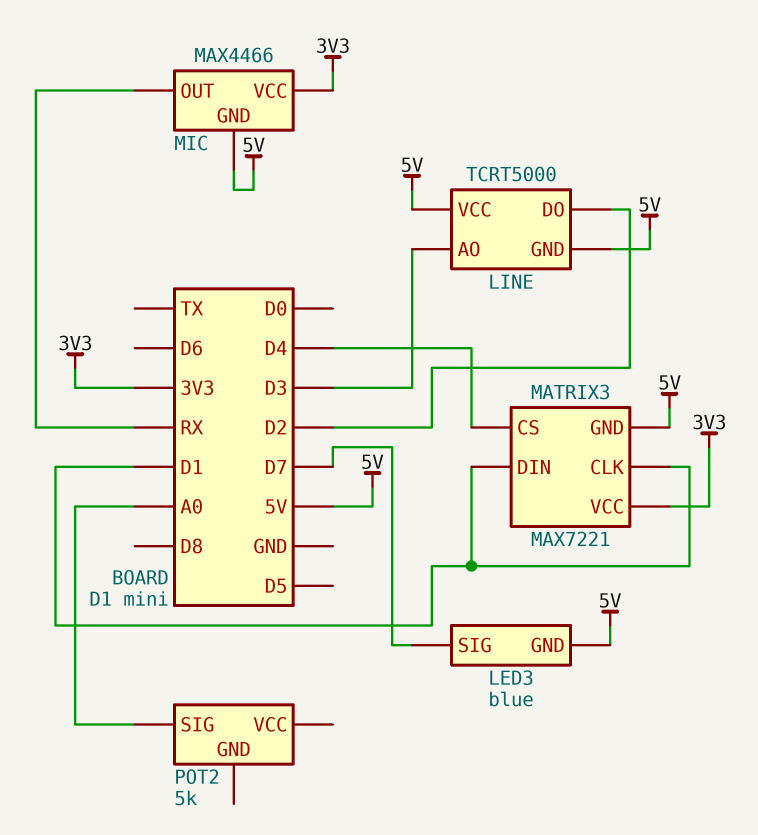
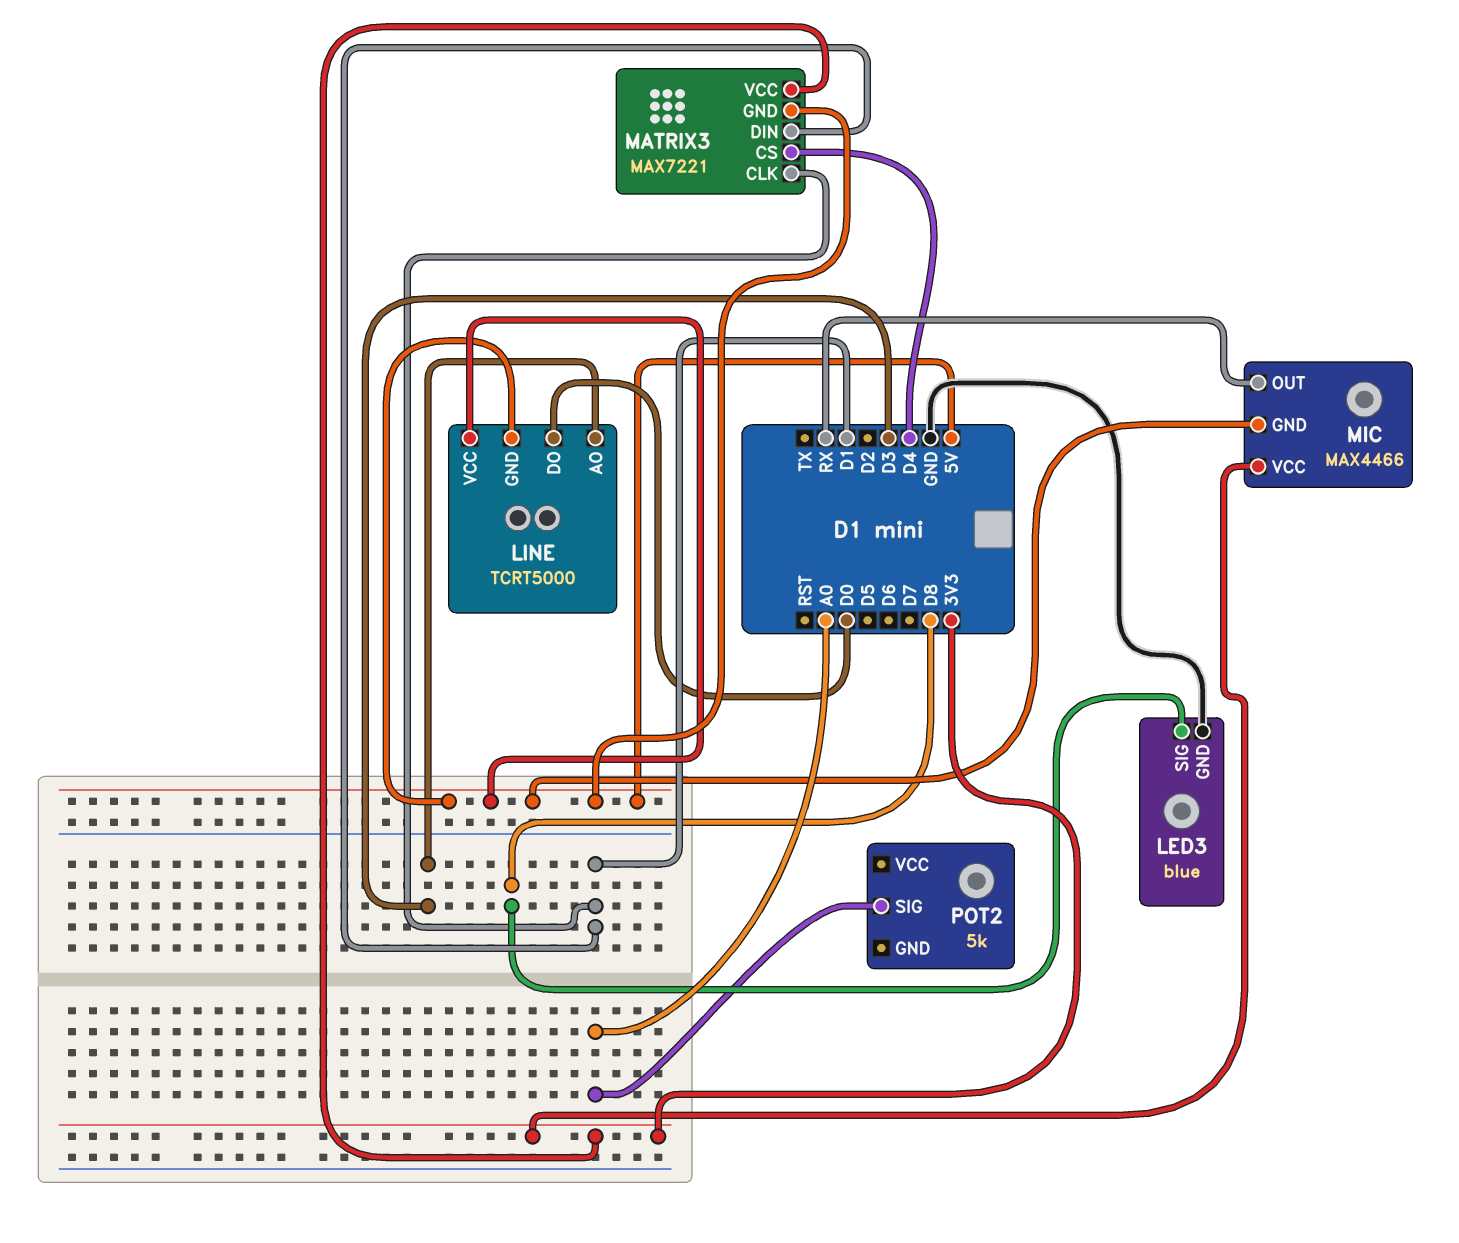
LED3 pin GND: 5V -> GND
LED3 pin SIG: D7 -> D8
LINE pin DO: D2 -> D0

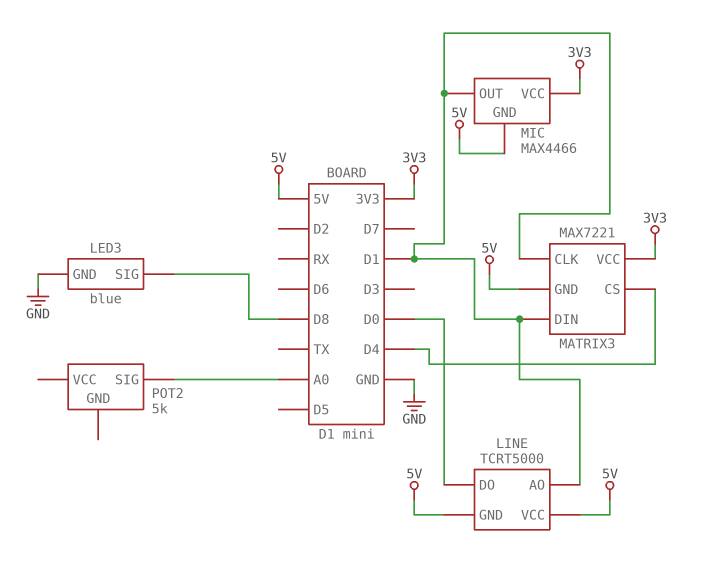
LINE pin AO: D3 -> D1
MIC pin OUT: RX -> D1

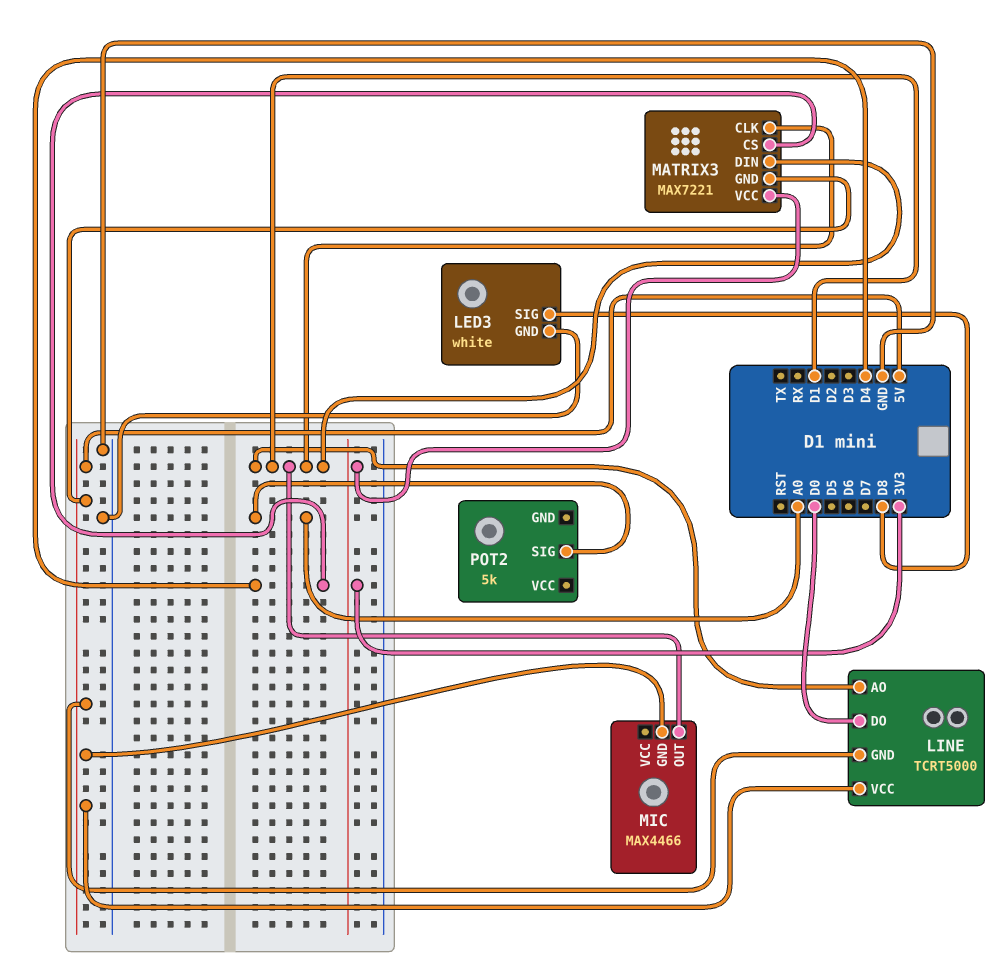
LED3: blue -> white
MIC pin VCC: 3V3 -> none

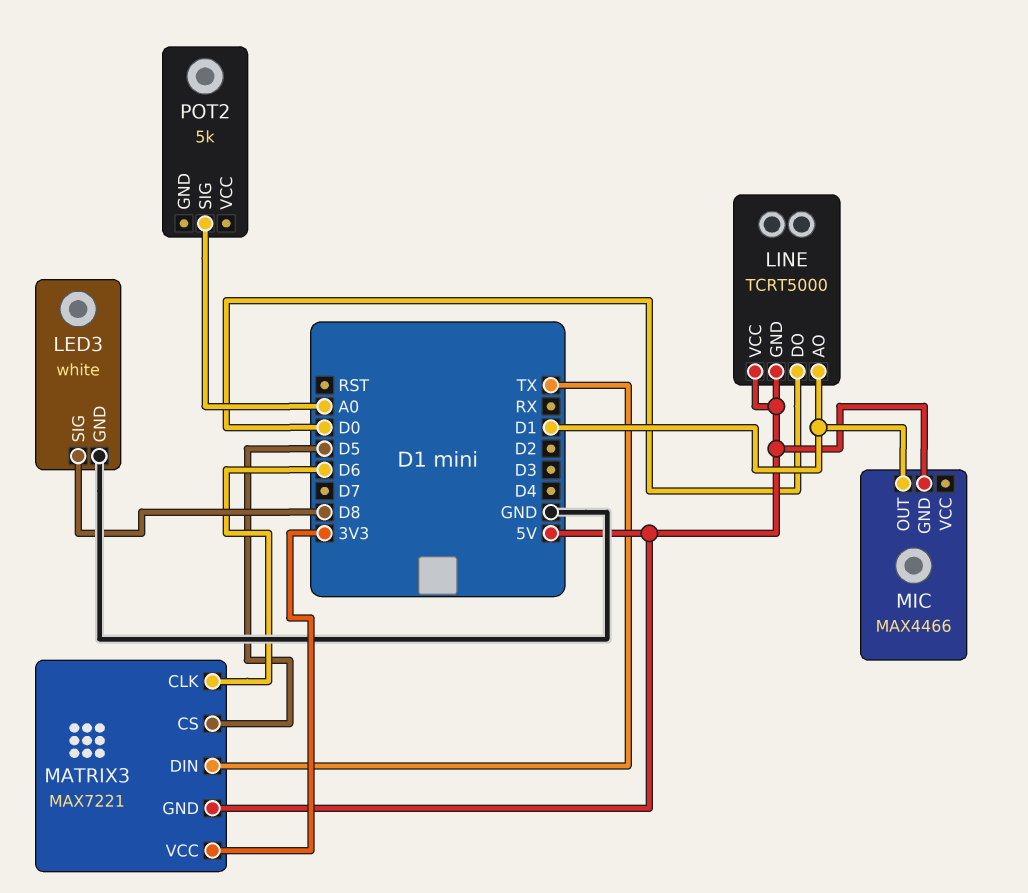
MATRIX3 pin CLK: D1 -> D6
MATRIX3 pin CS: D4 -> D5
MATRIX3 pin DIN: D1 -> TX

